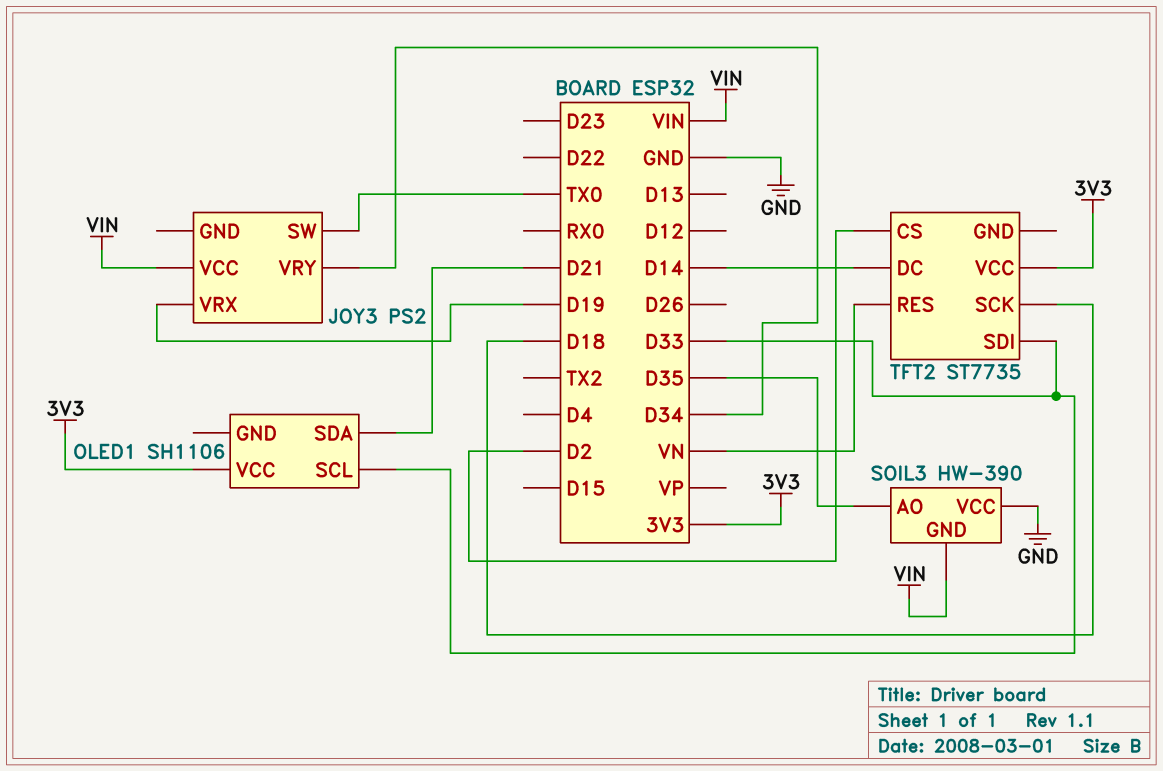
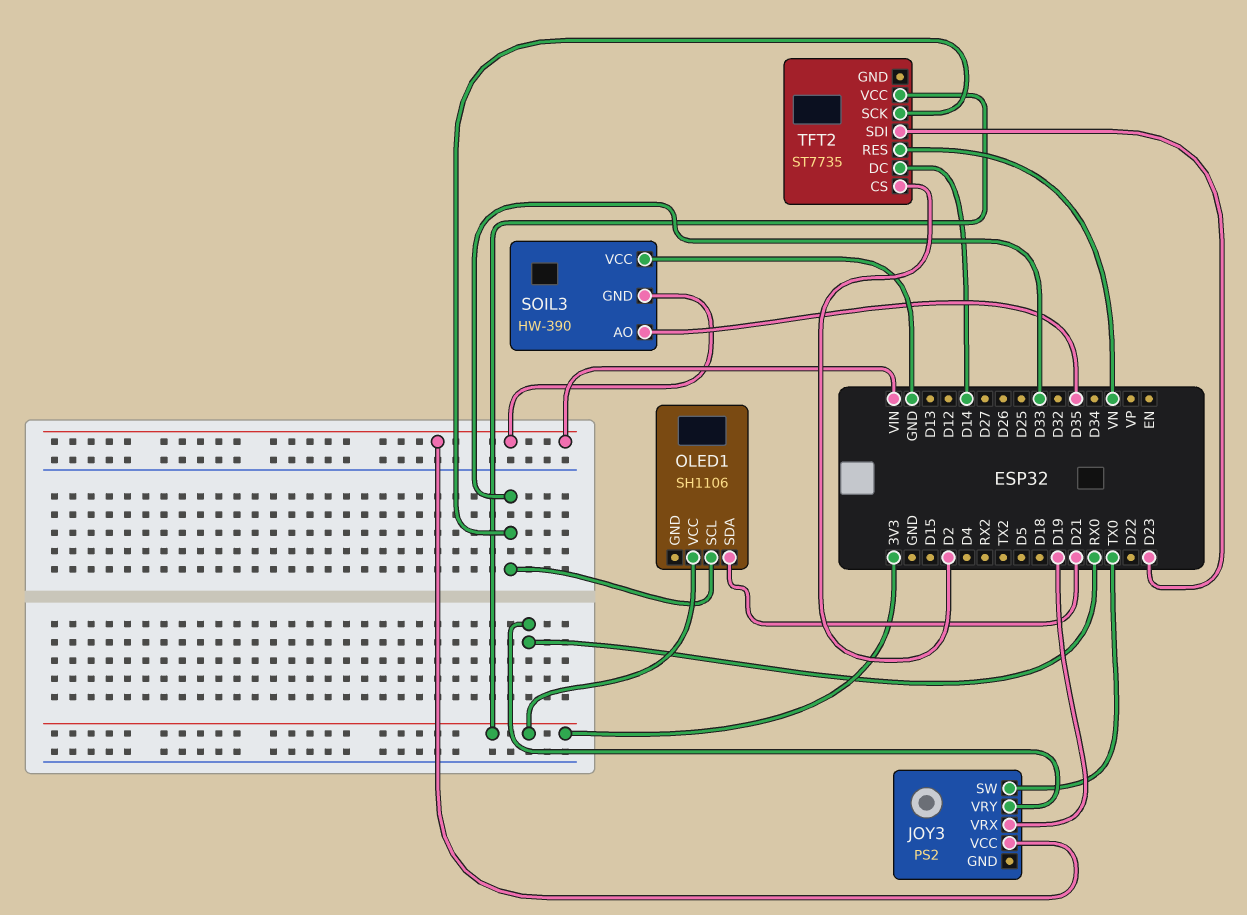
JOY3 pin VRY: D34 -> RX0
TFT2 pin SCK: D18 -> D33
TFT2 pin SDI: D33 -> D23

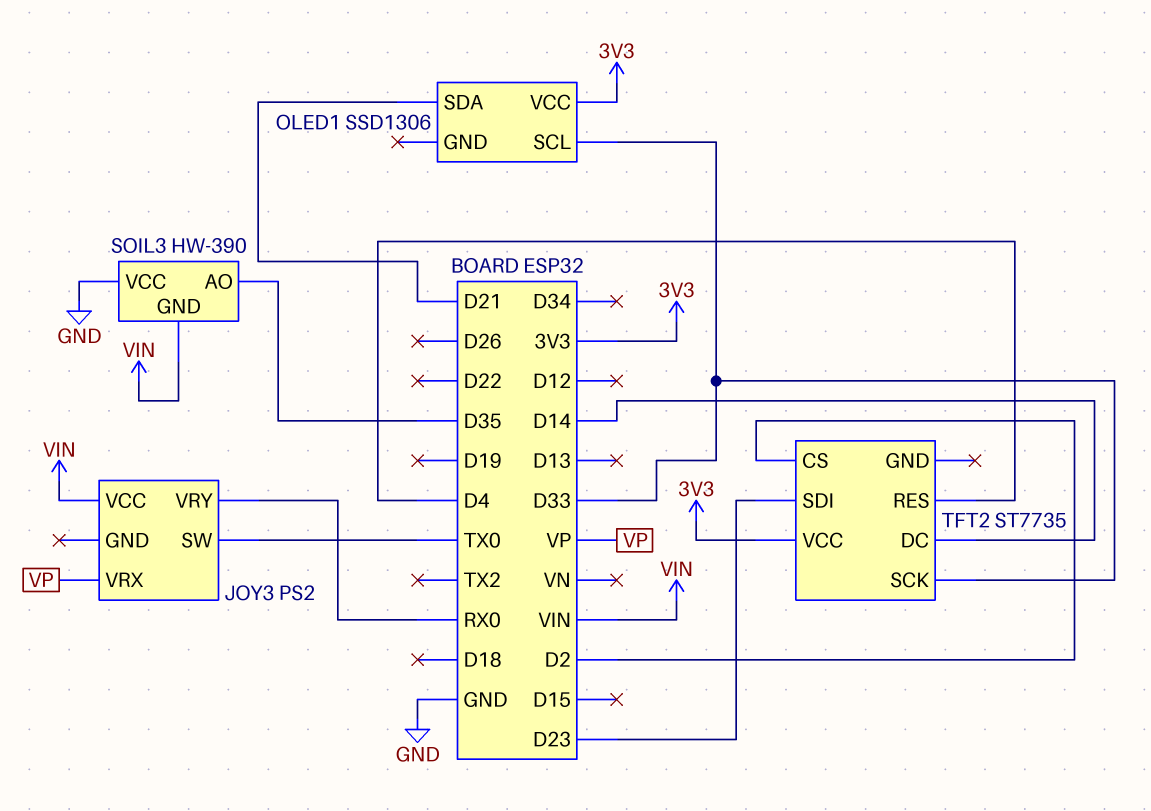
JOY3 pin VRX: D19 -> VP
OLED1: SH1106 -> SSD1306
TFT2 pin RES: VN -> D4

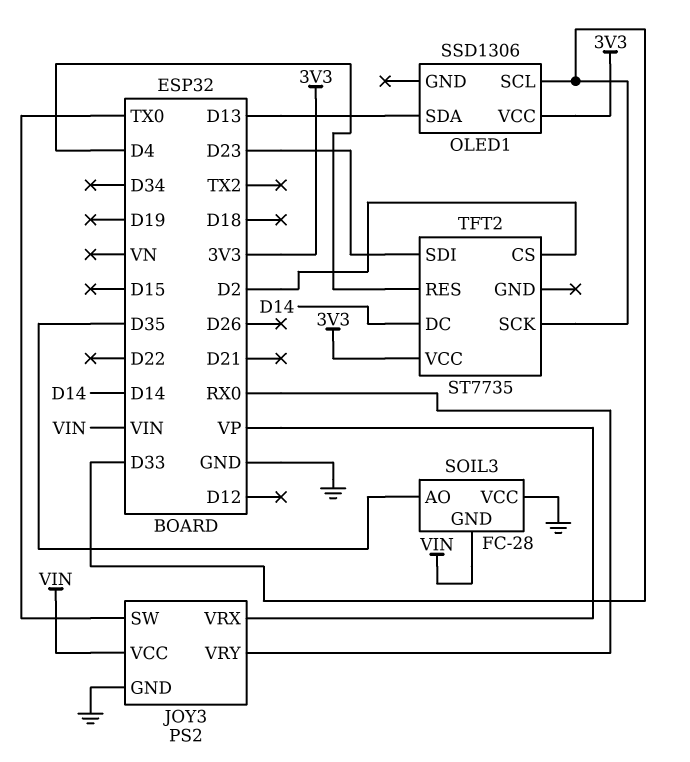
JOY3 pin GND: none -> GND
OLED1 pin SDA: D21 -> D13
SOIL3: HW-390 -> FC-28

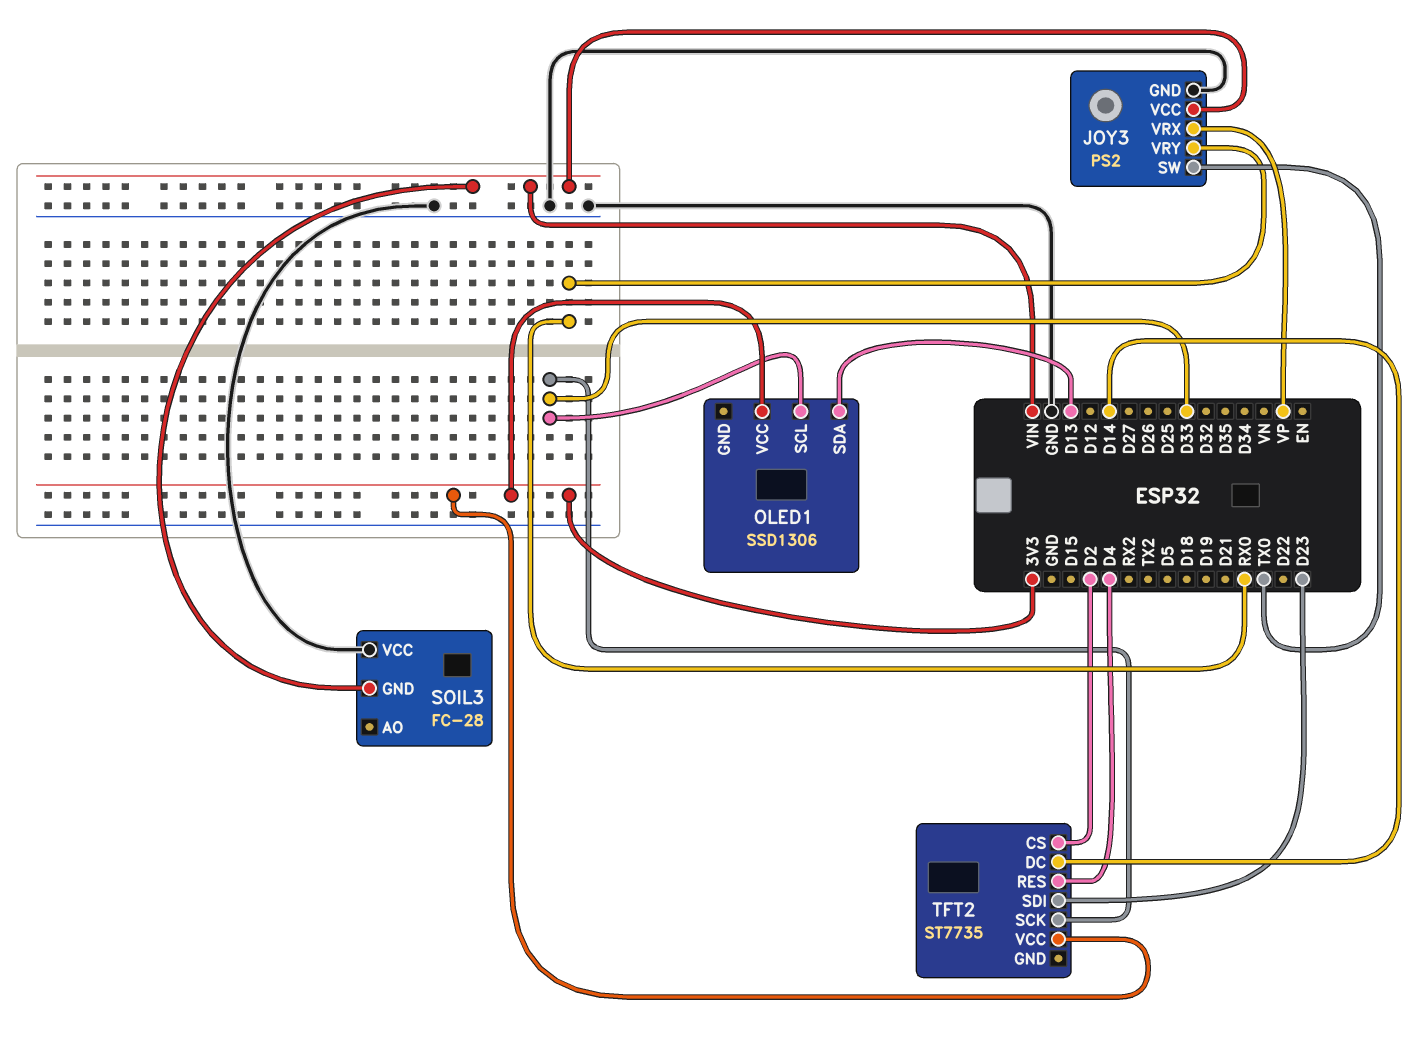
SOIL3 pin AO: D35 -> none

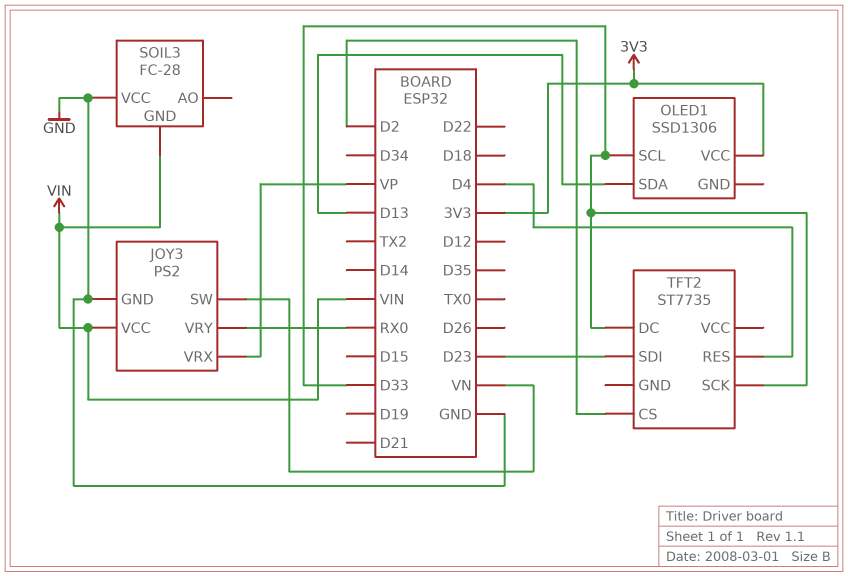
JOY3 pin SW: TX0 -> VN
TFT2 pin DC: D14 -> D33
TFT2 pin VCC: 3V3 -> none

